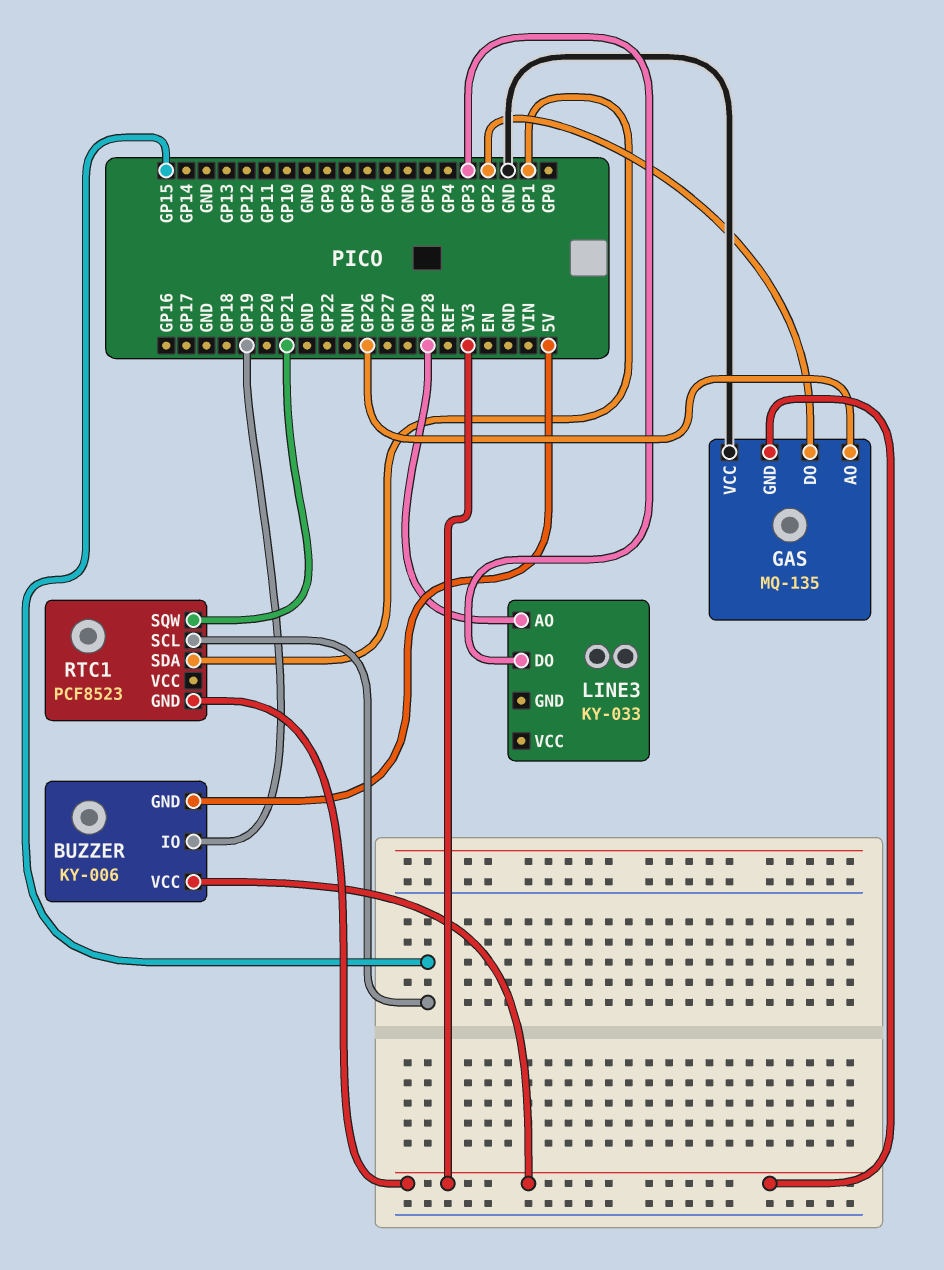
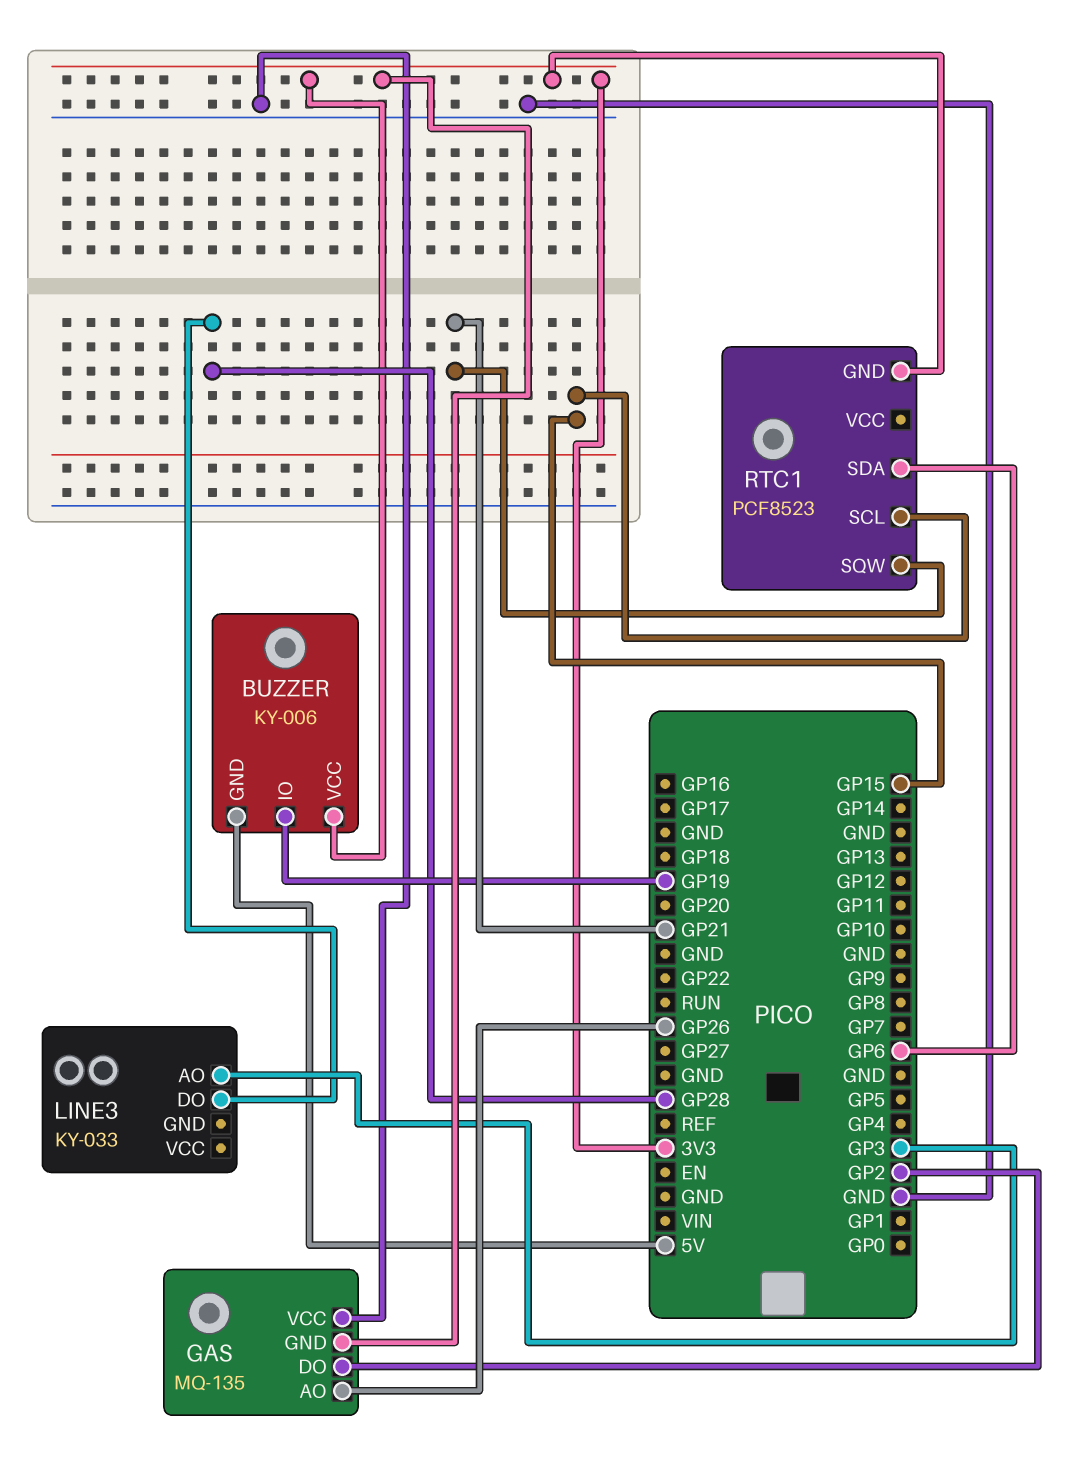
LINE3 pin AO: GP28 -> GP3
LINE3 pin DO: GP3 -> GP28
RTC1 pin SDA: GP1 -> GP6

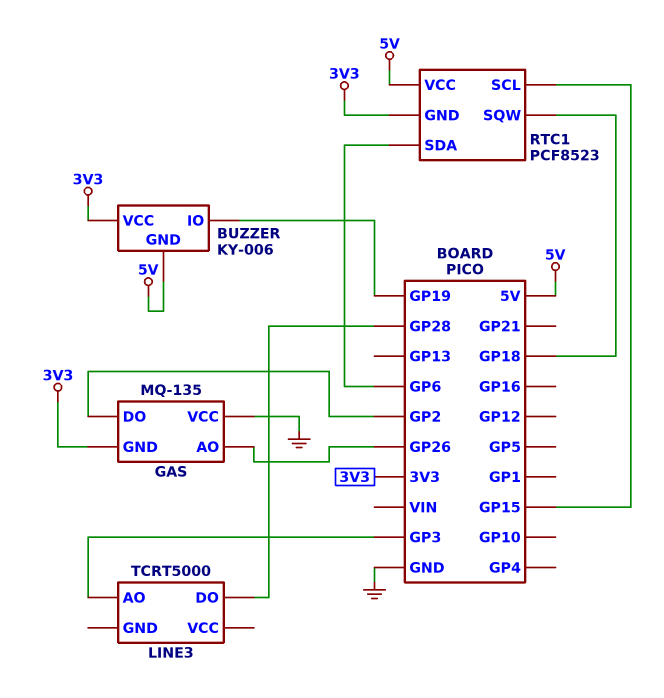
LINE3: KY-033 -> TCRT5000
RTC1 pin SQW: GP21 -> GP18
RTC1 pin VCC: none -> 5V

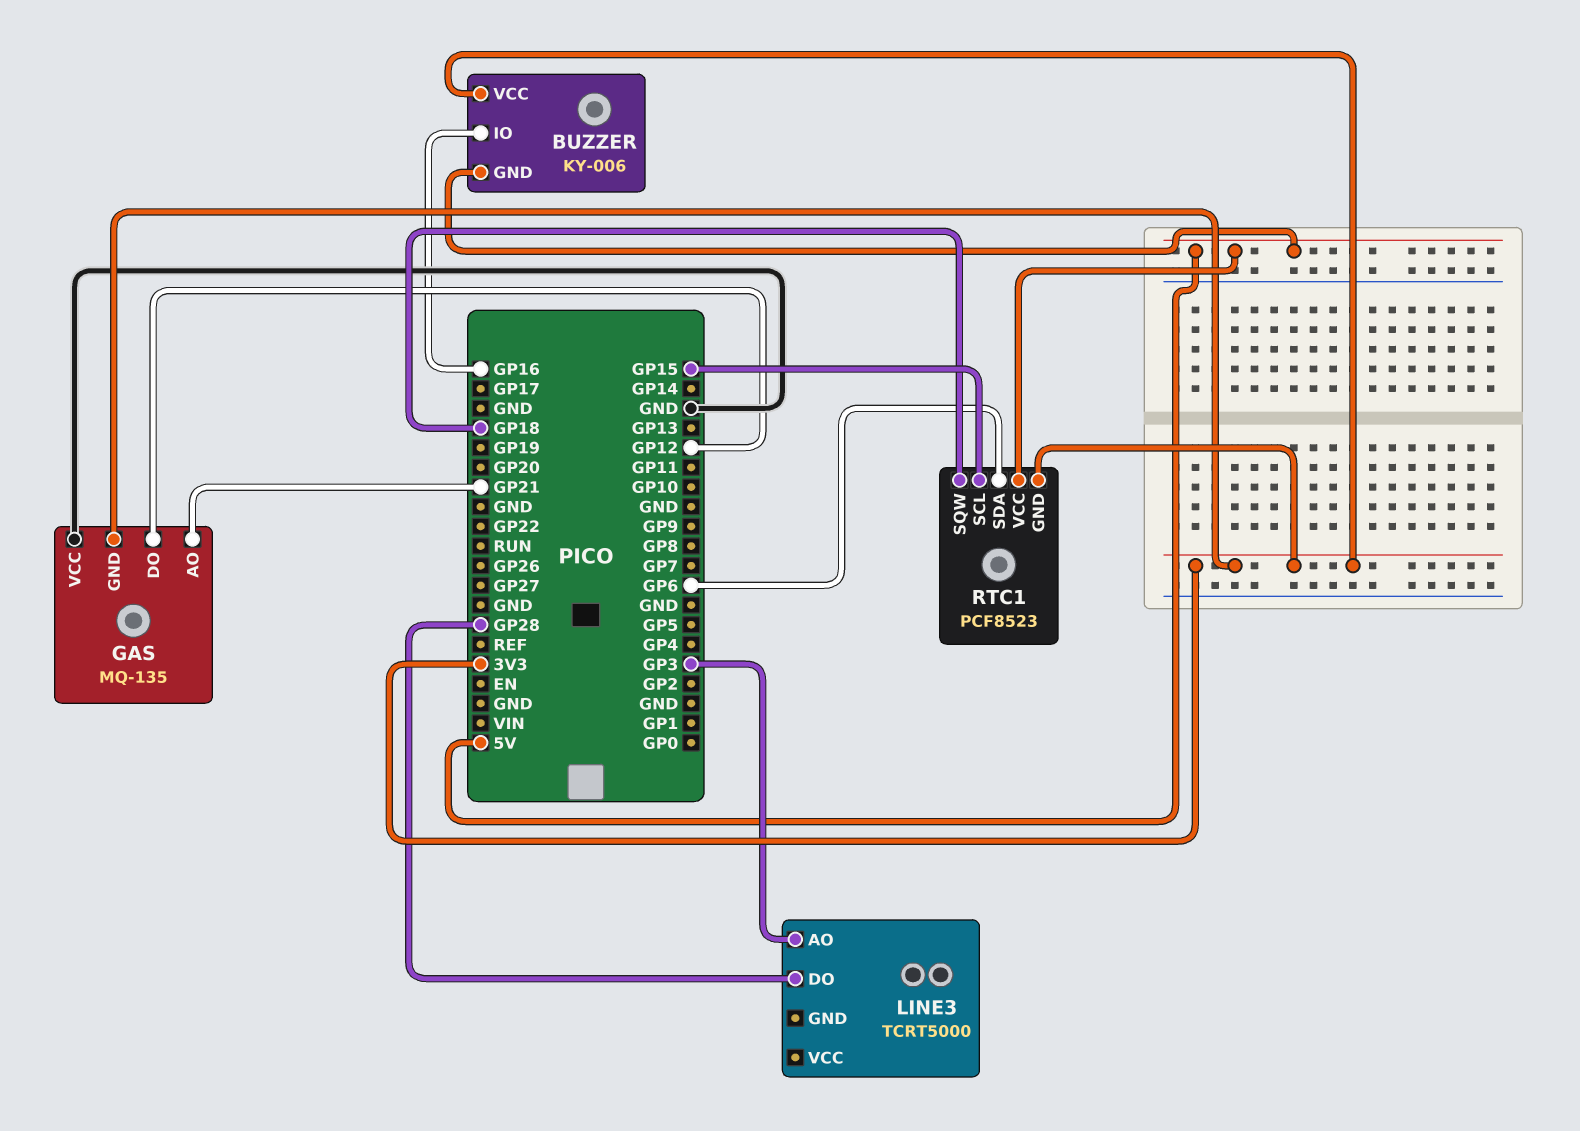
BUZZER pin IO: GP19 -> GP16
GAS pin AO: GP26 -> GP21
GAS pin DO: GP2 -> GP12

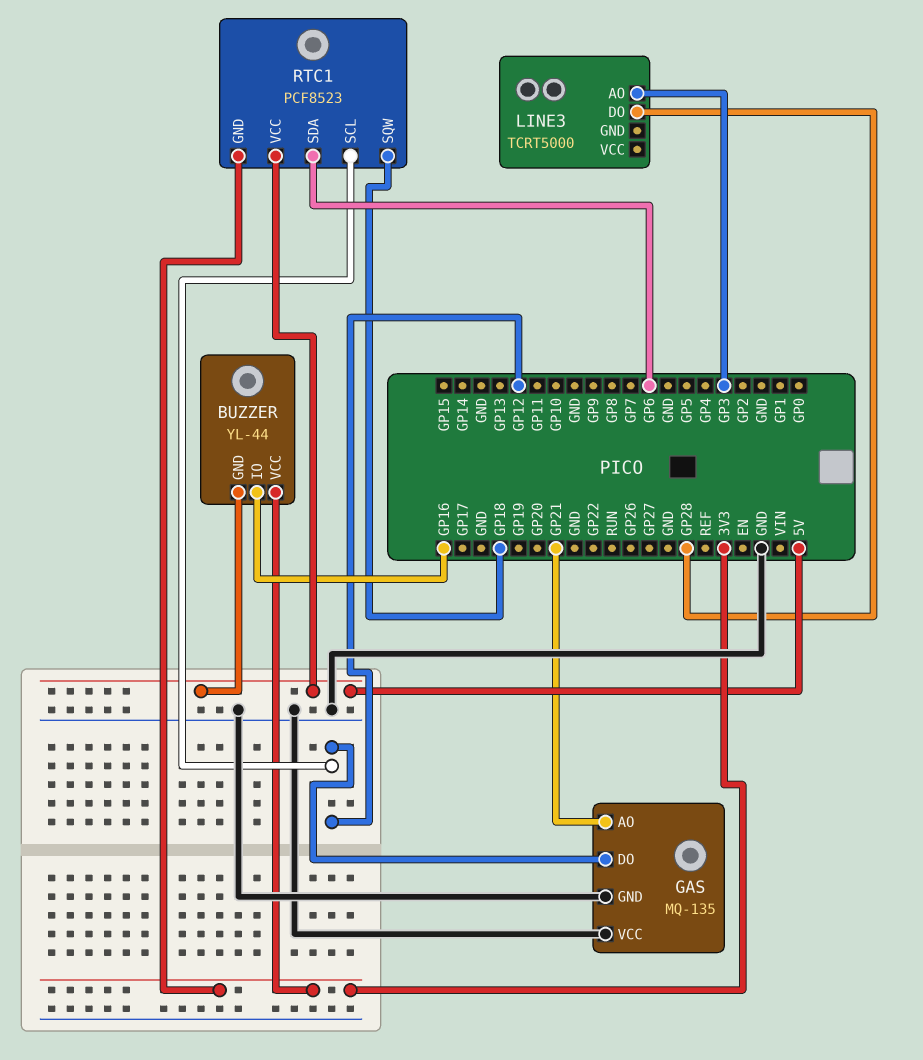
BUZZER: KY-006 -> YL-44
GAS pin GND: 3V3 -> GND
RTC1 pin SCL: GP15 -> GP12

